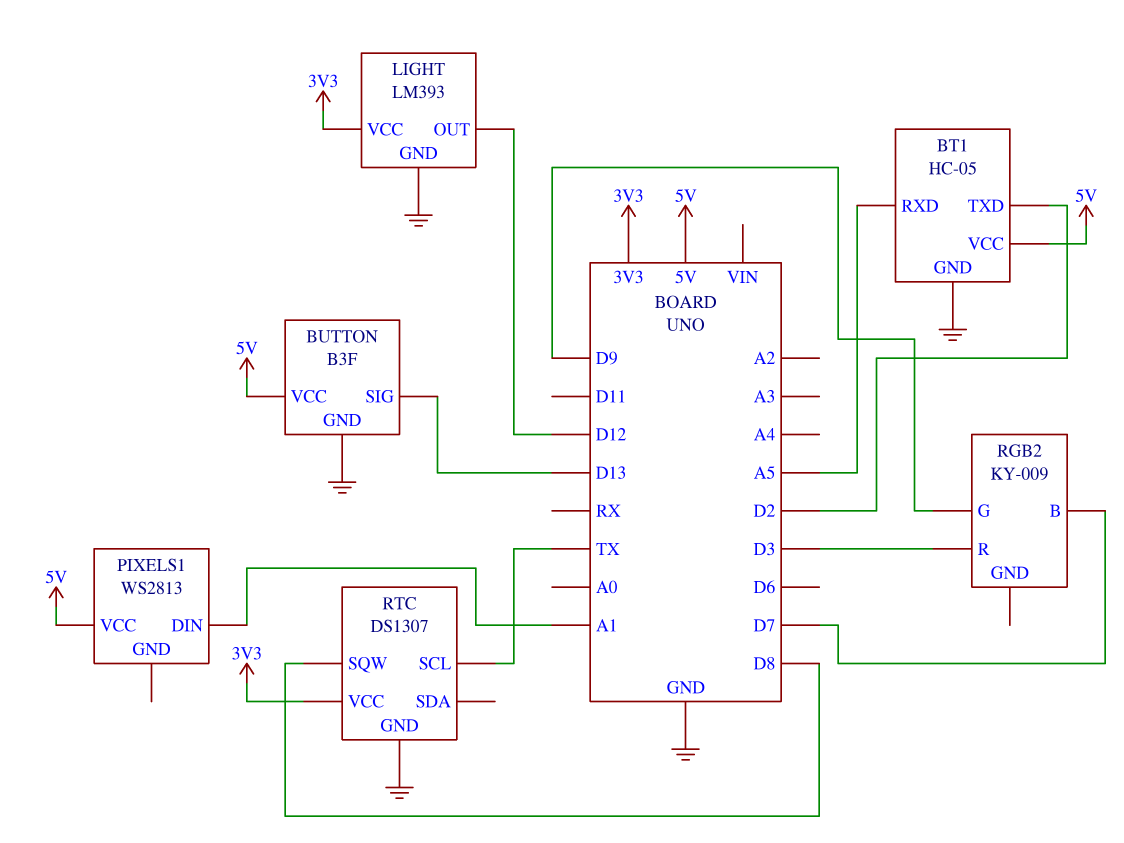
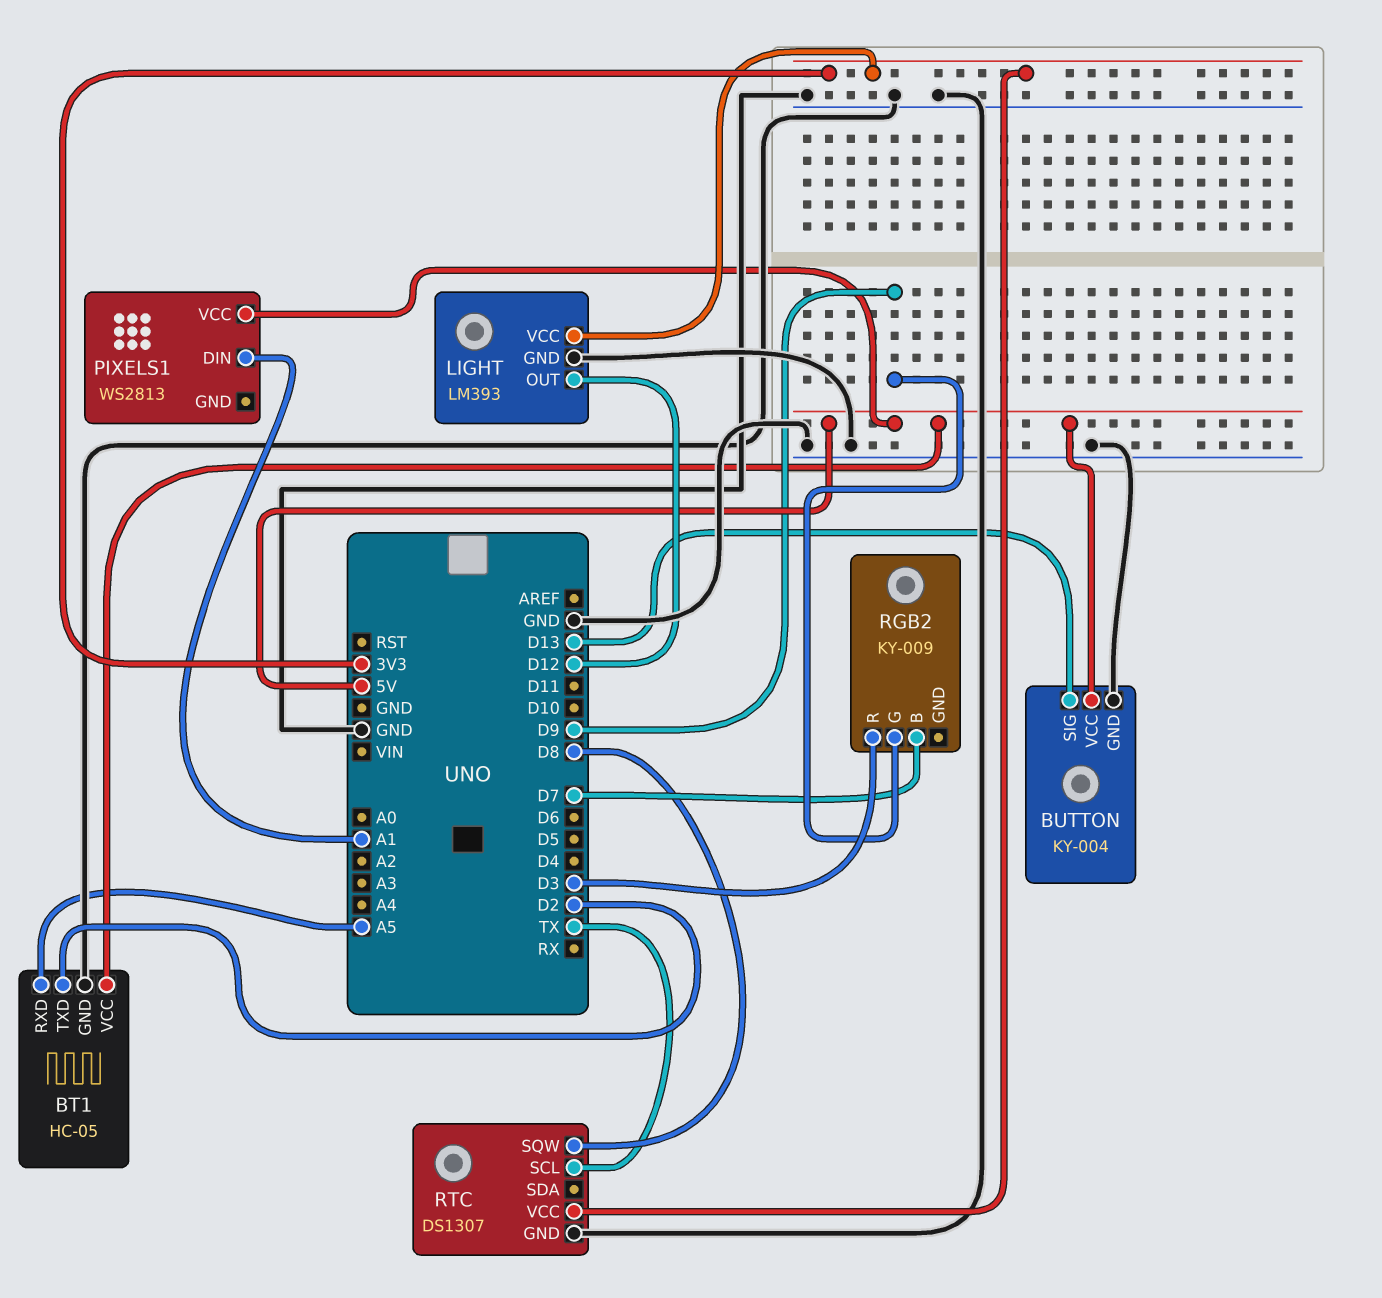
BUTTON: B3F -> KY-004

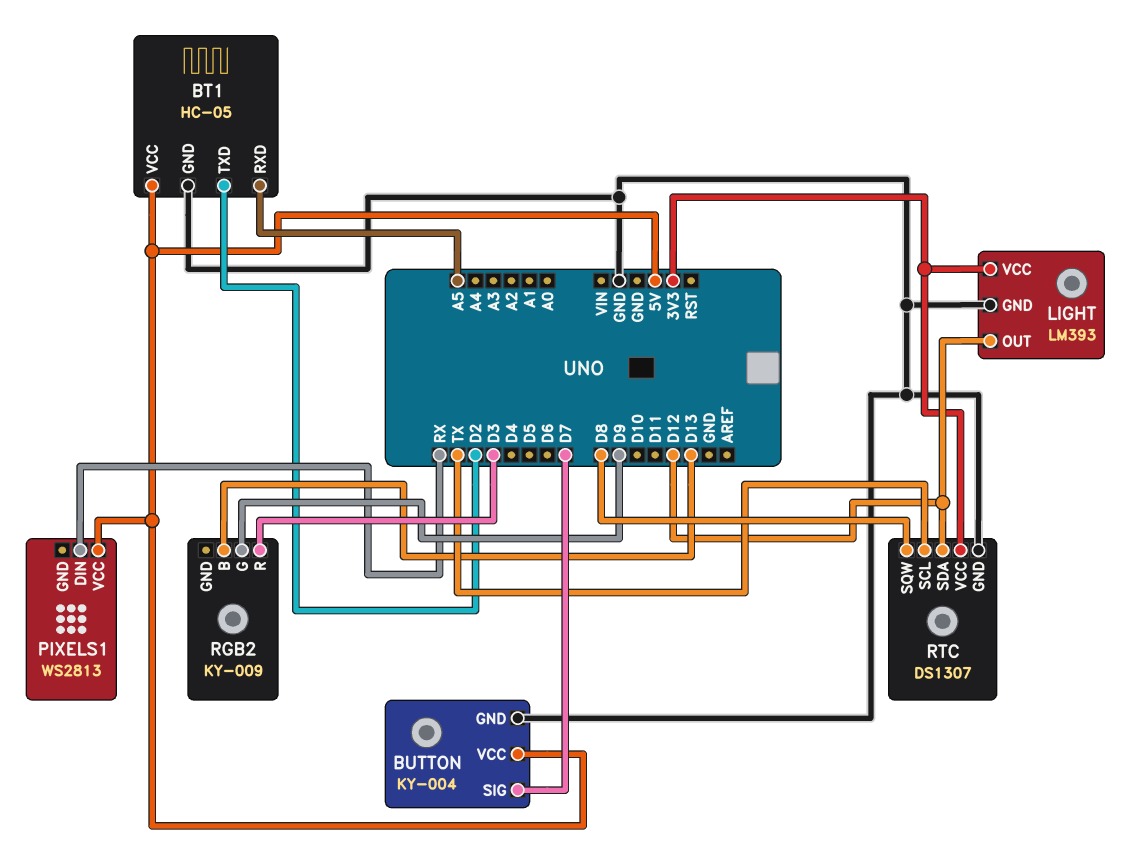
BUTTON pin SIG: D13 -> D7
PIXELS1 pin DIN: A1 -> RX
RGB2 pin B: D7 -> D13
RTC pin SDA: none -> D12

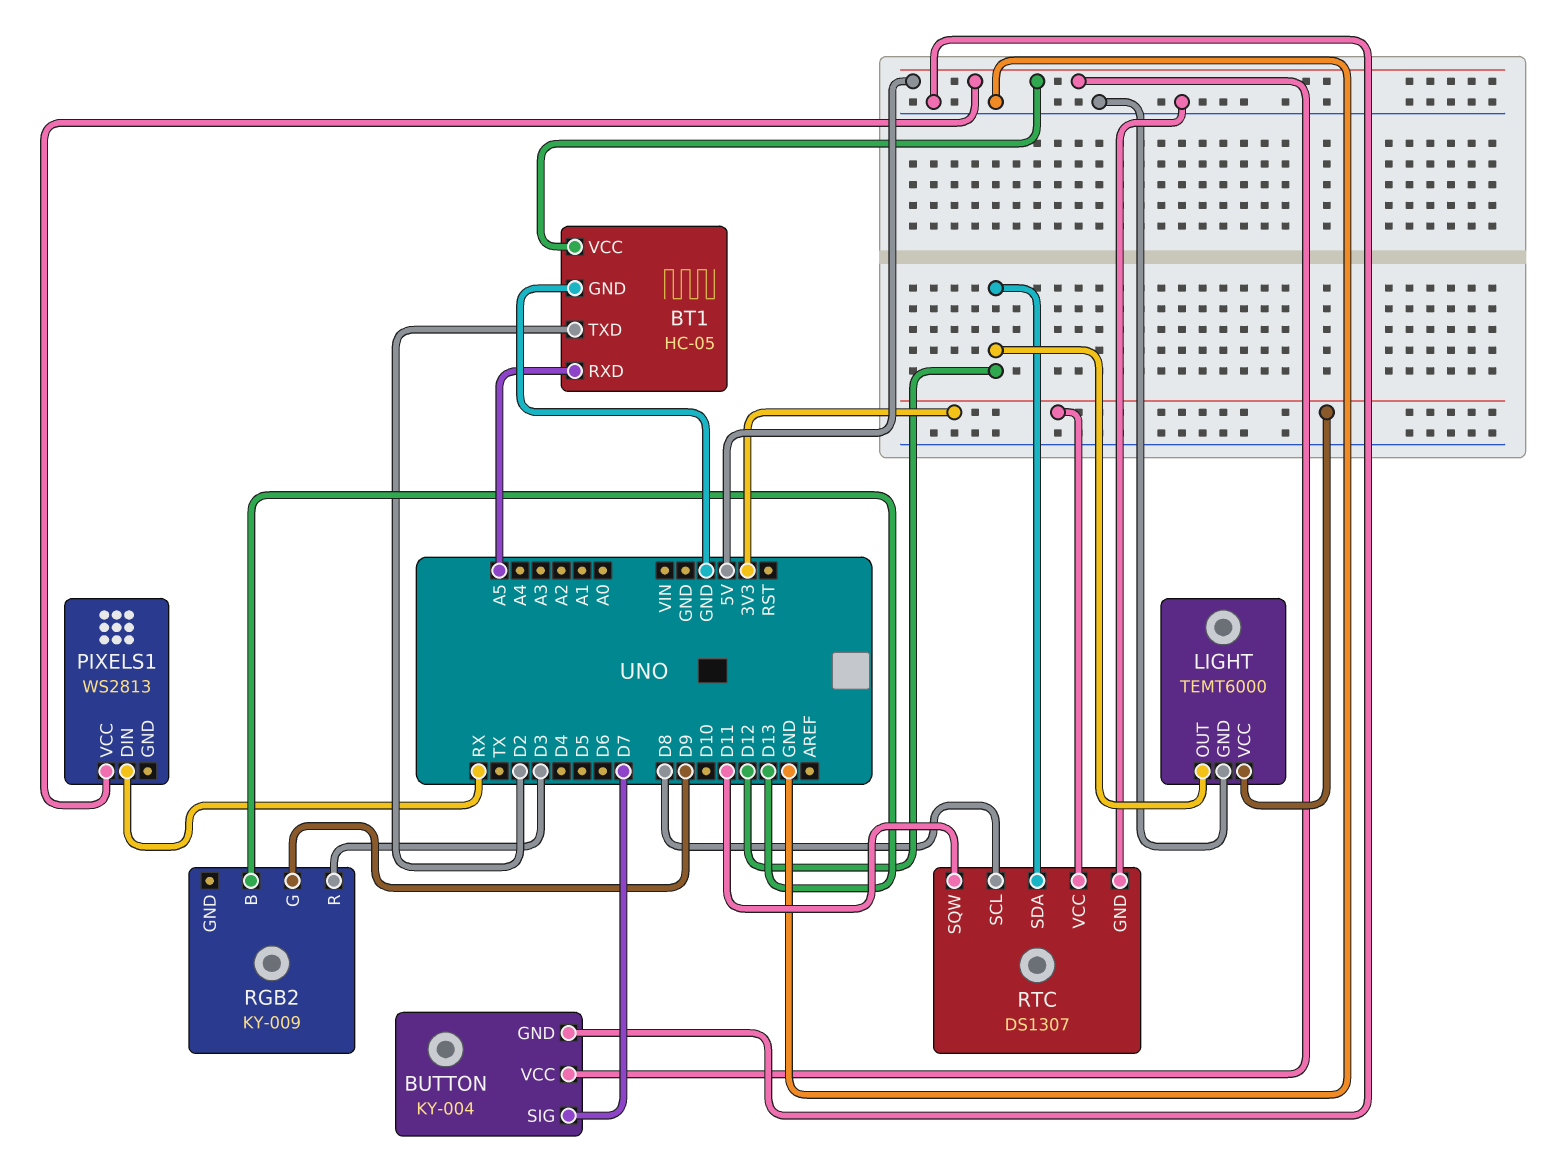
LIGHT: LM393 -> TEMT6000
RTC pin SCL: TX -> D8
RTC pin SQW: D8 -> D11

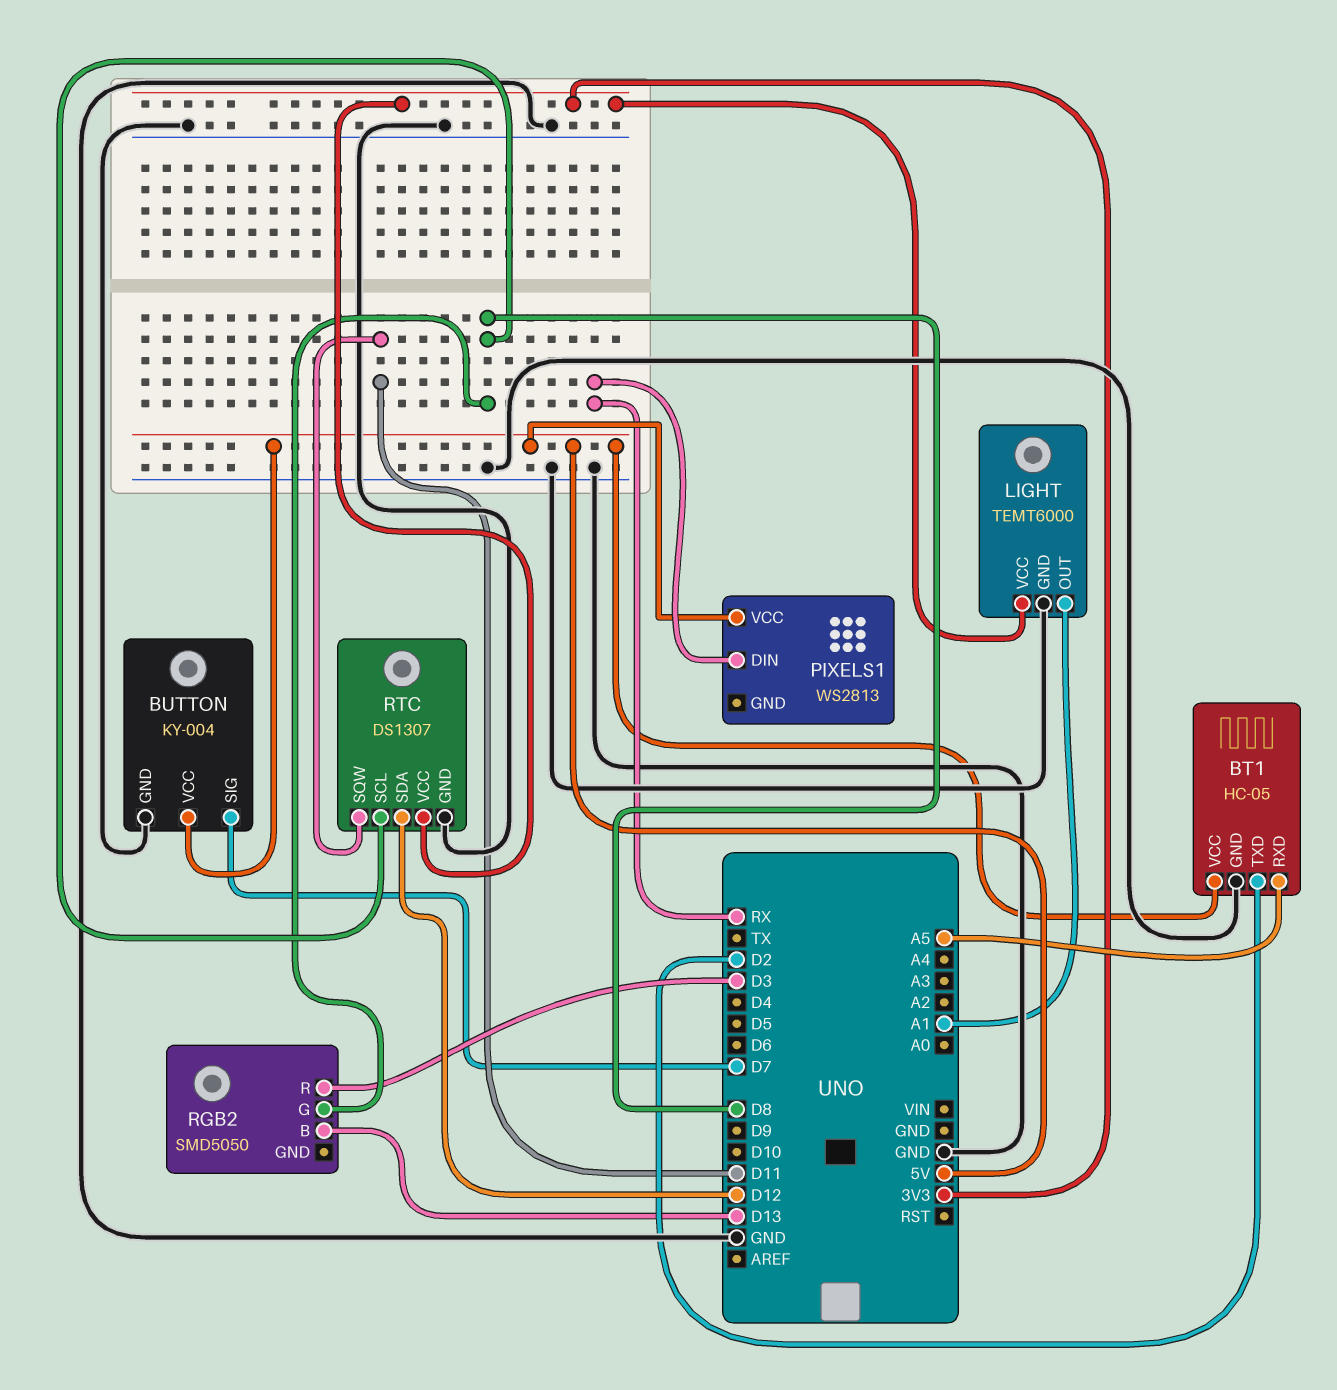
LIGHT pin OUT: D12 -> A1
RGB2: KY-009 -> SMD5050
RGB2 pin G: D9 -> D8

